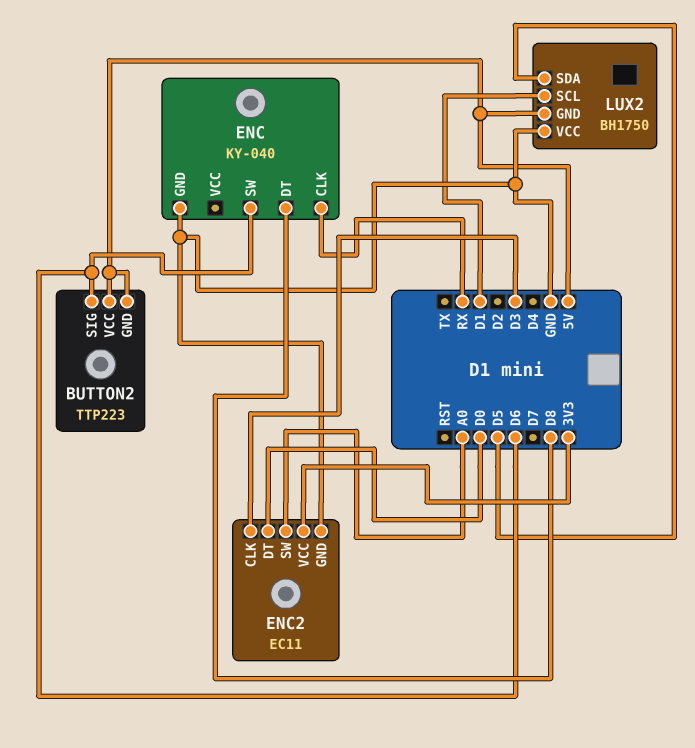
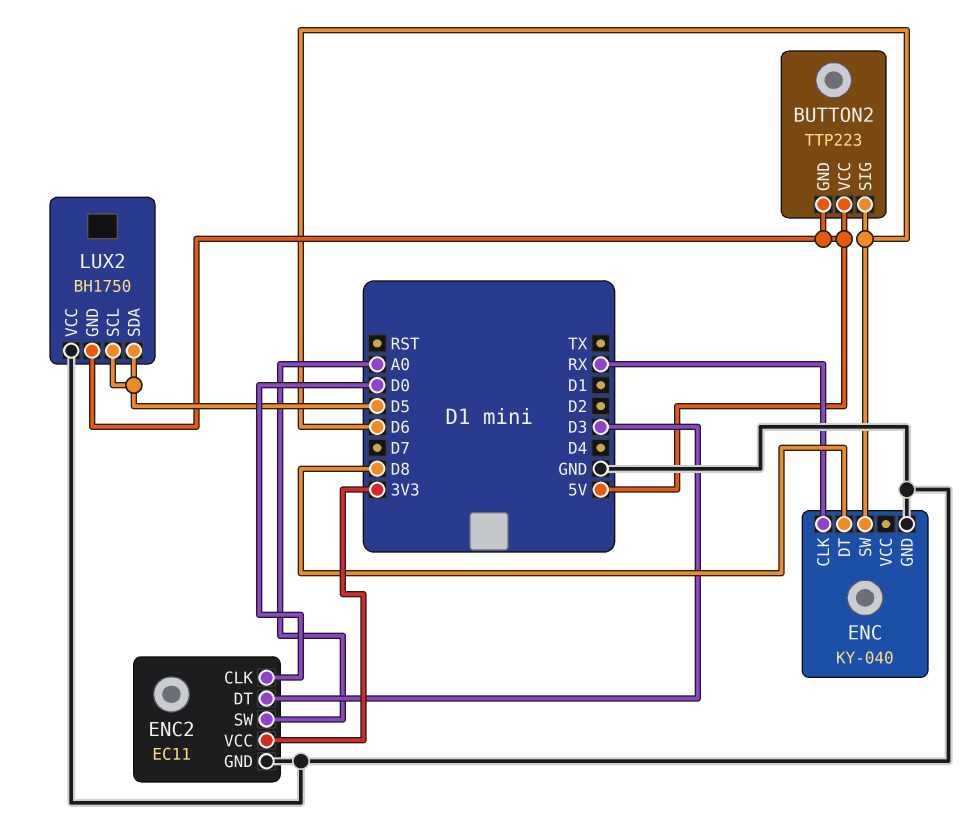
ENC2 pin CLK: D3 -> D0
ENC2 pin DT: D0 -> D3
LUX2 pin SCL: D1 -> D5

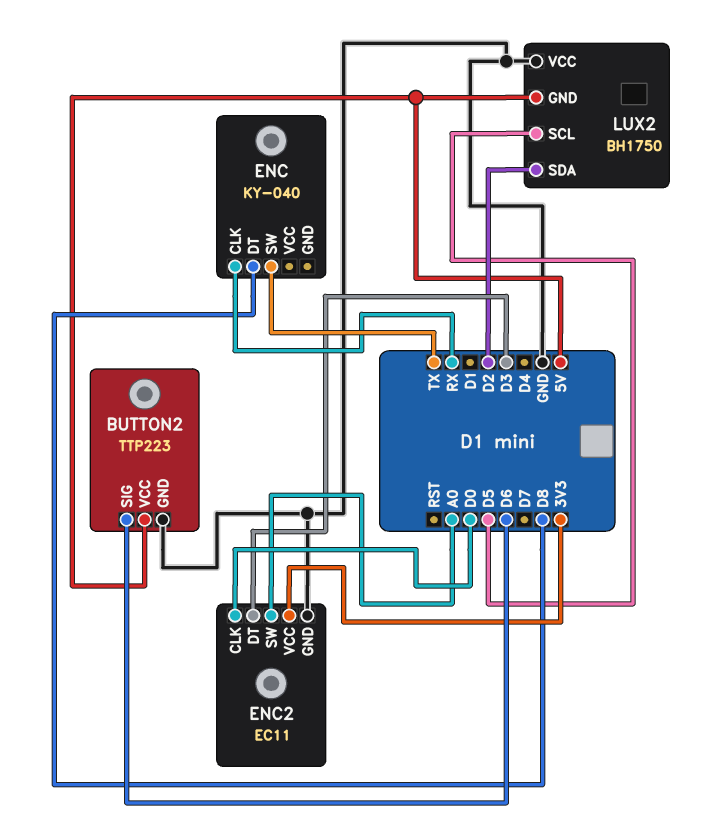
BUTTON2 pin GND: 5V -> GND
ENC pin GND: GND -> none
ENC pin SW: D6 -> TX
LUX2 pin SDA: D5 -> D2

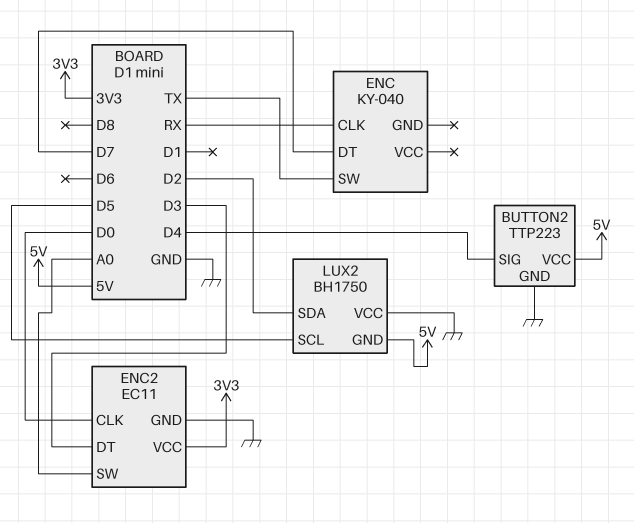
BUTTON2 pin SIG: D6 -> D4
ENC pin DT: D8 -> D7

